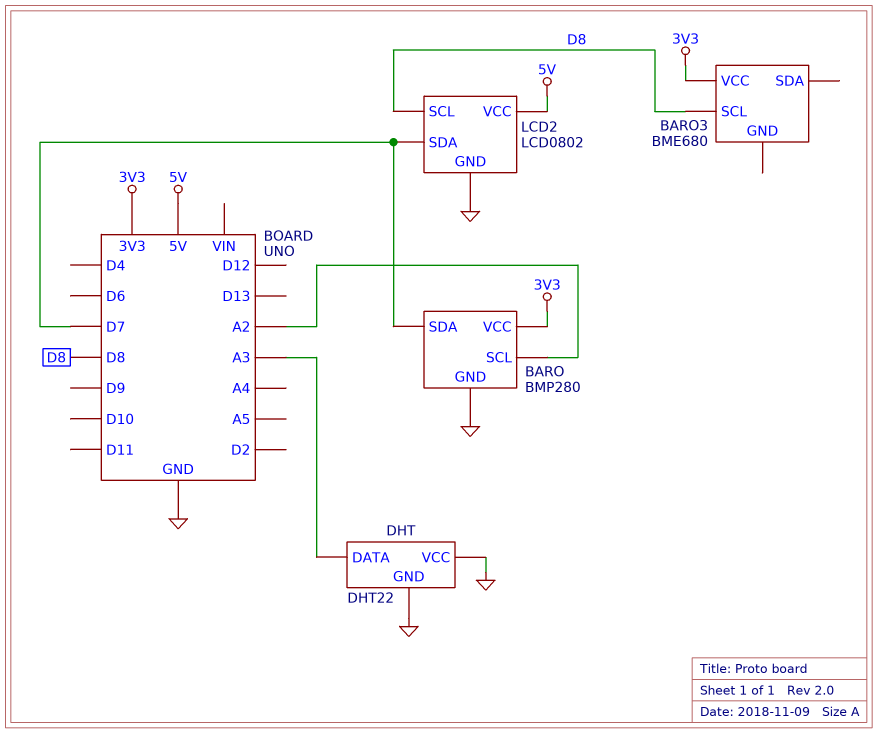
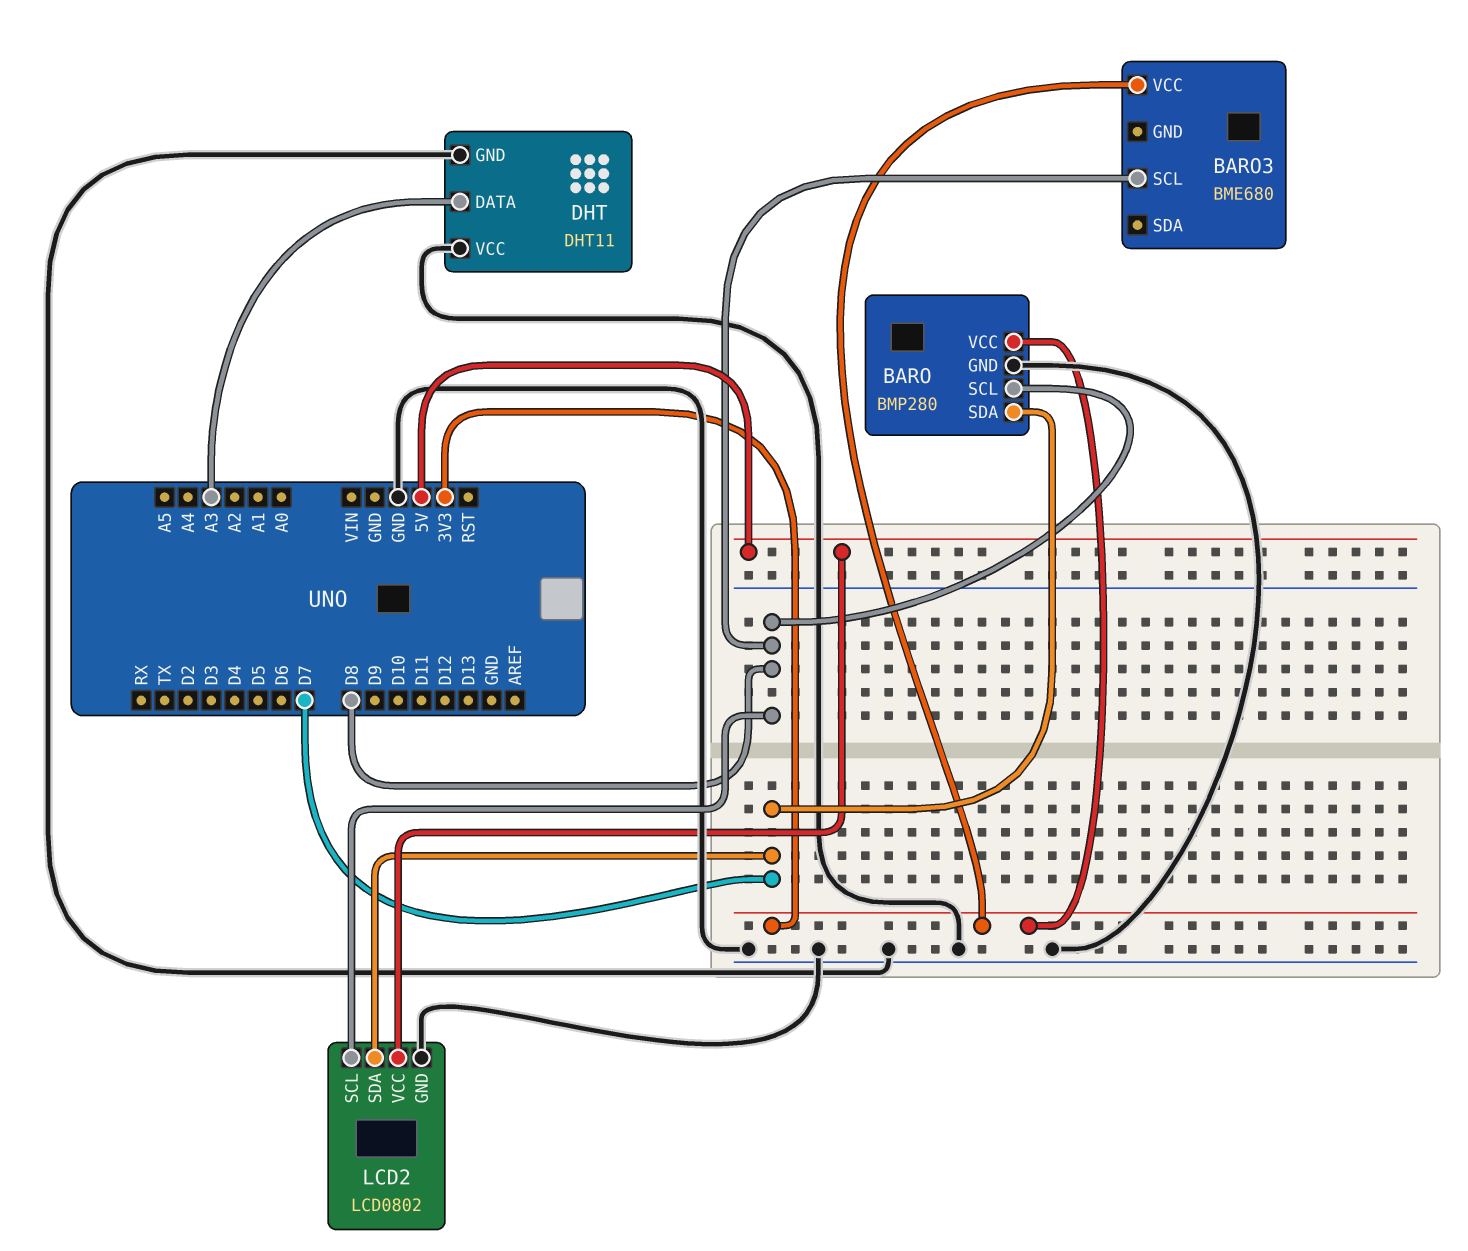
BARO pin SCL: A2 -> D8
DHT: DHT22 -> DHT11

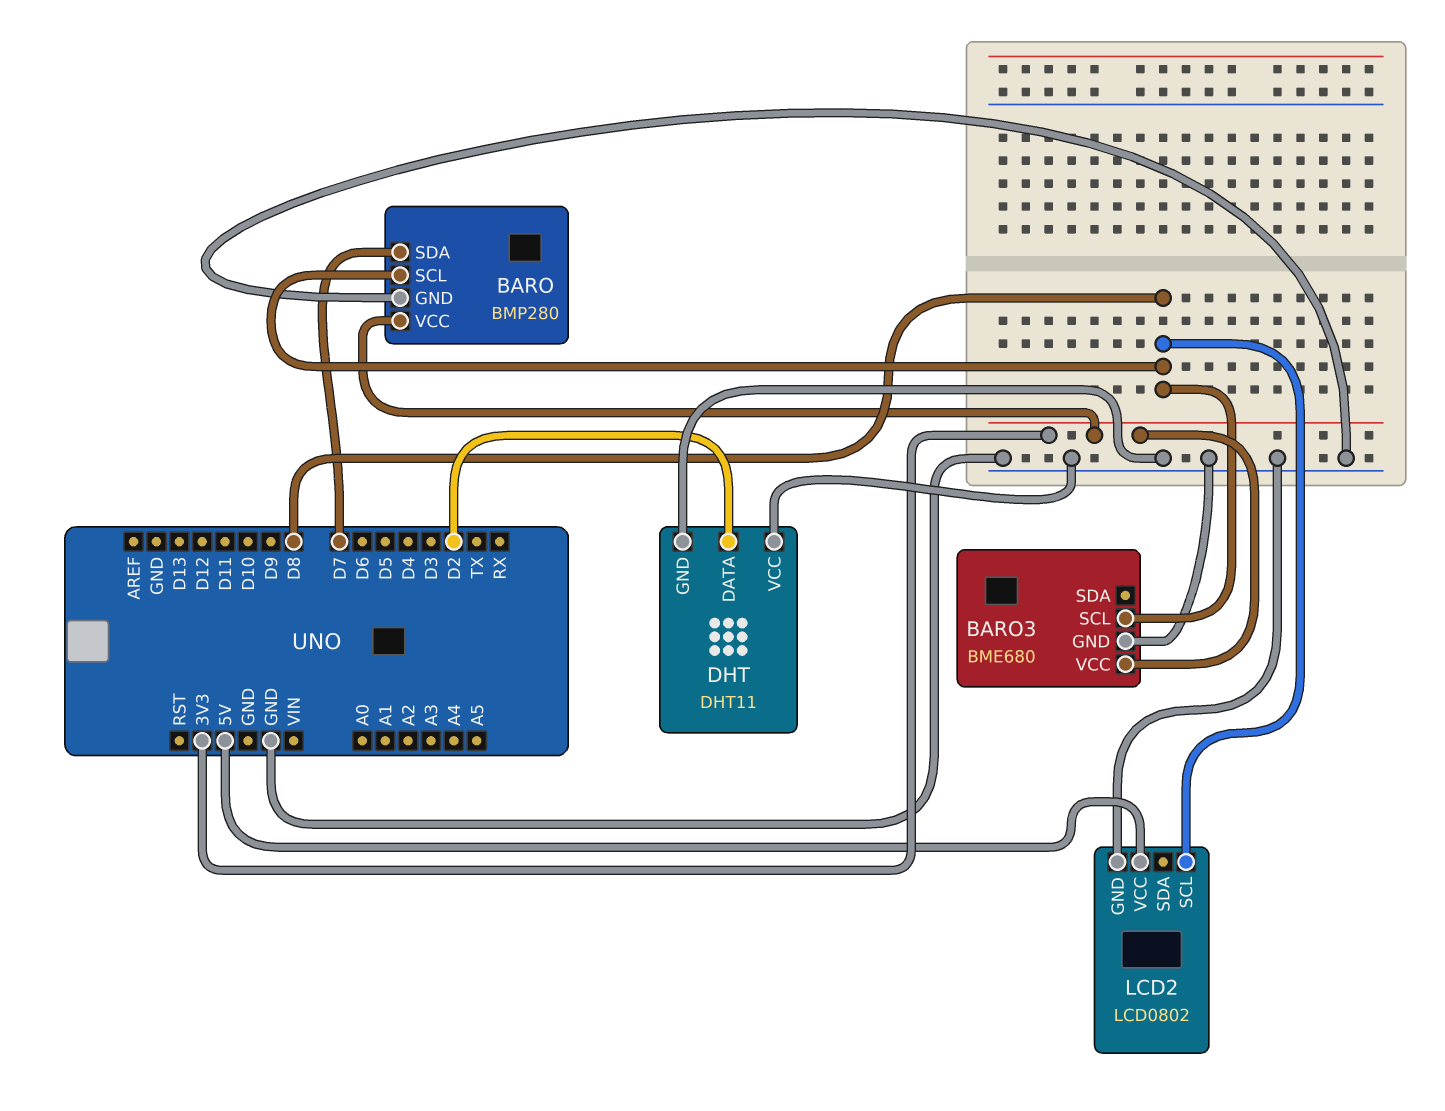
BARO3 pin GND: none -> GND
DHT pin DATA: A3 -> D2
LCD2 pin SDA: D7 -> none

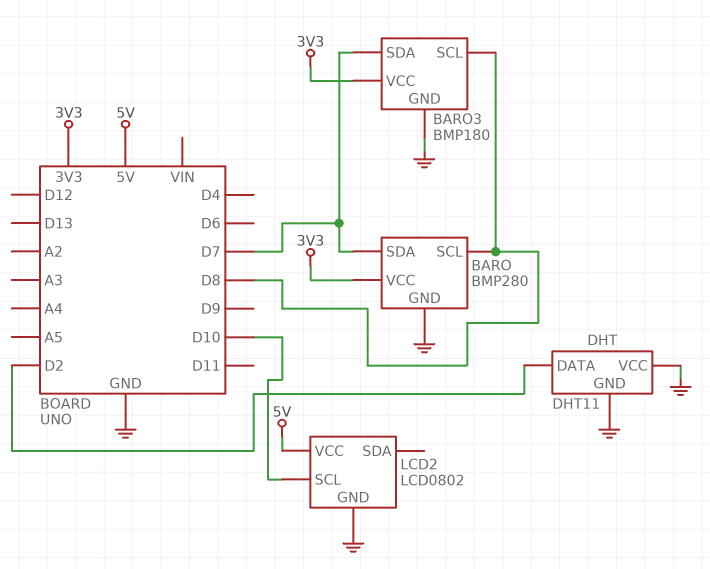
BARO3: BME680 -> BMP180
BARO3 pin SDA: none -> D7
LCD2 pin SCL: D8 -> D10

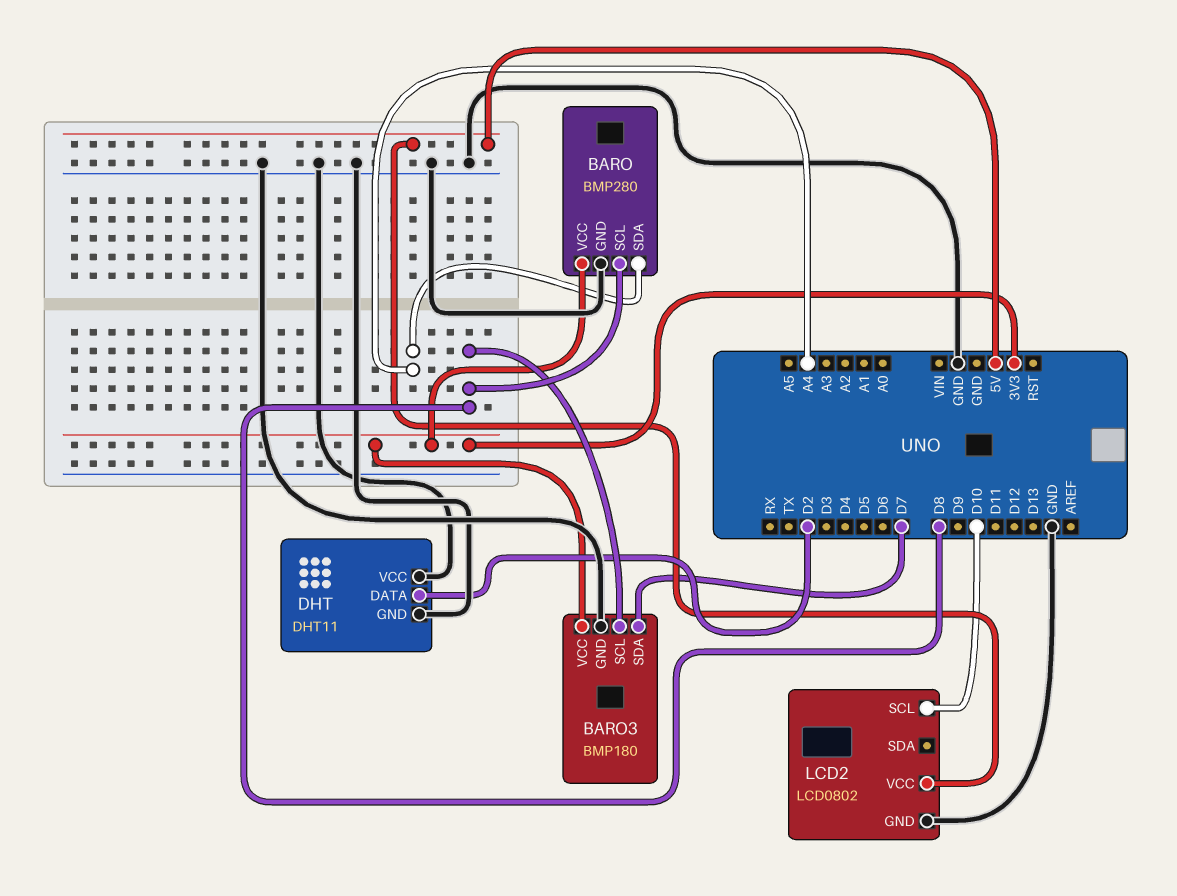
BARO pin SDA: D7 -> A4

